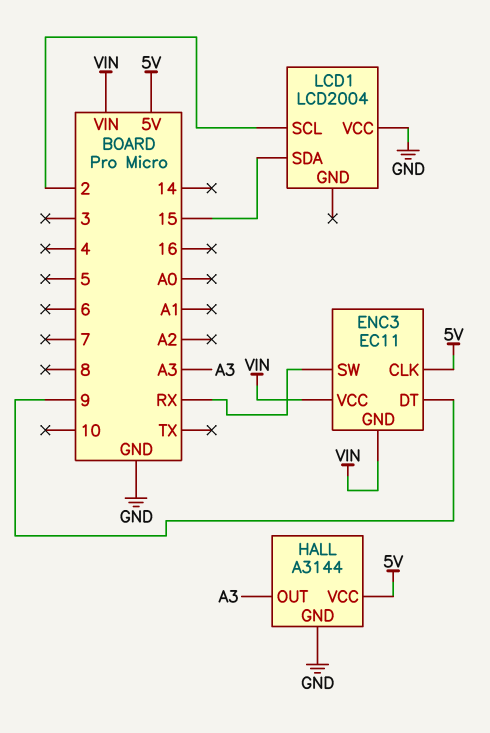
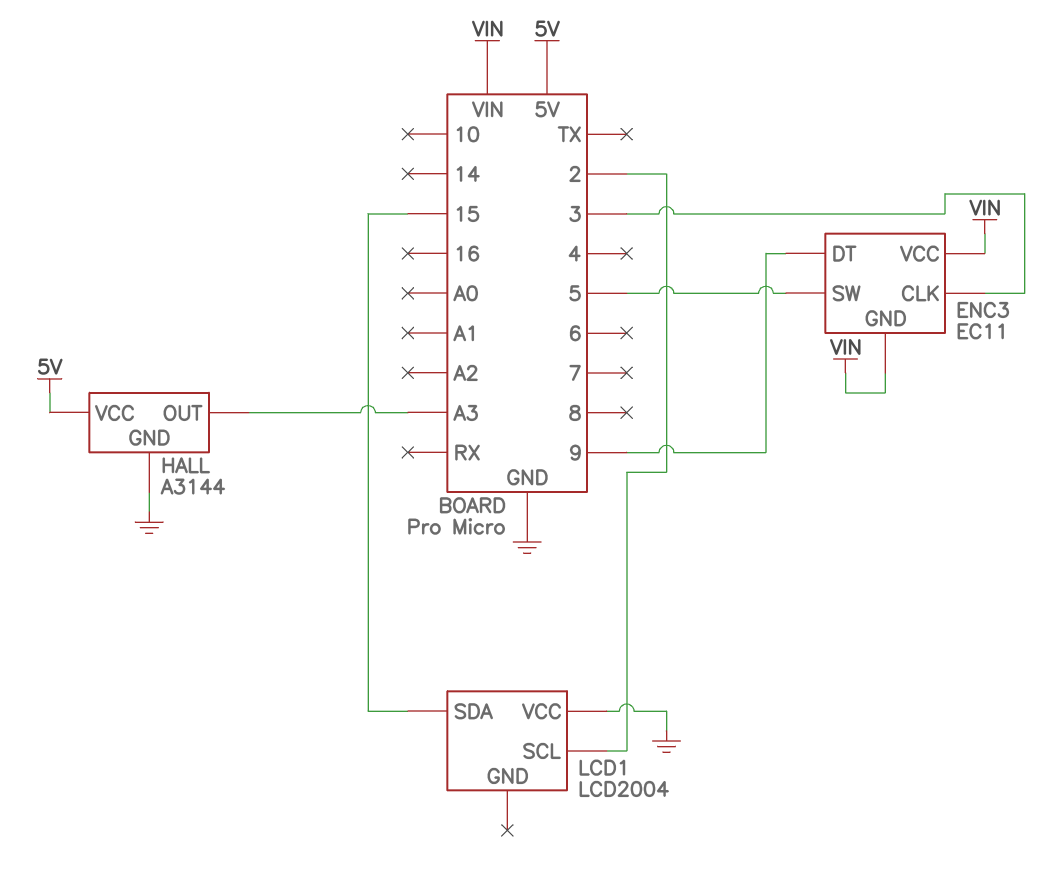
ENC3 pin CLK: 5V -> 3
ENC3 pin SW: RX -> 5

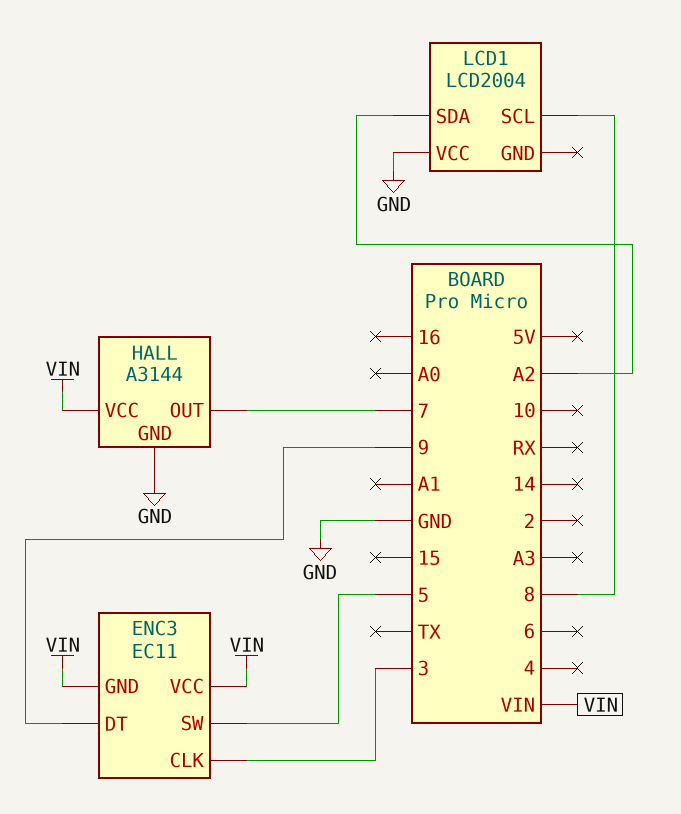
HALL pin OUT: A3 -> 7
HALL pin VCC: 5V -> VIN
LCD1 pin SCL: 2 -> 8
LCD1 pin SDA: 15 -> A2

